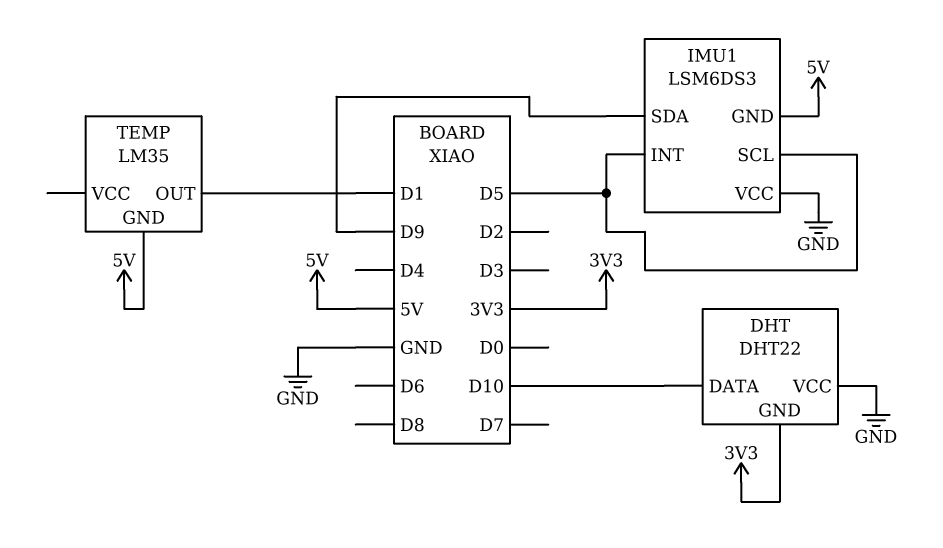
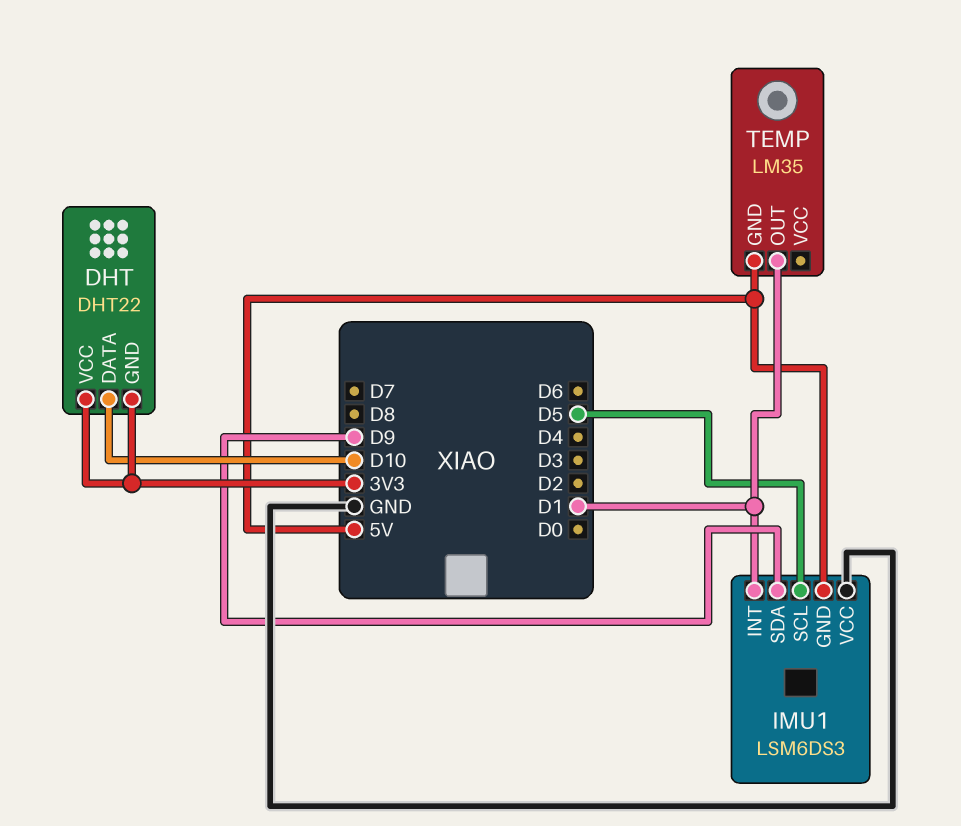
DHT pin VCC: GND -> 3V3
IMU1 pin INT: D5 -> D1

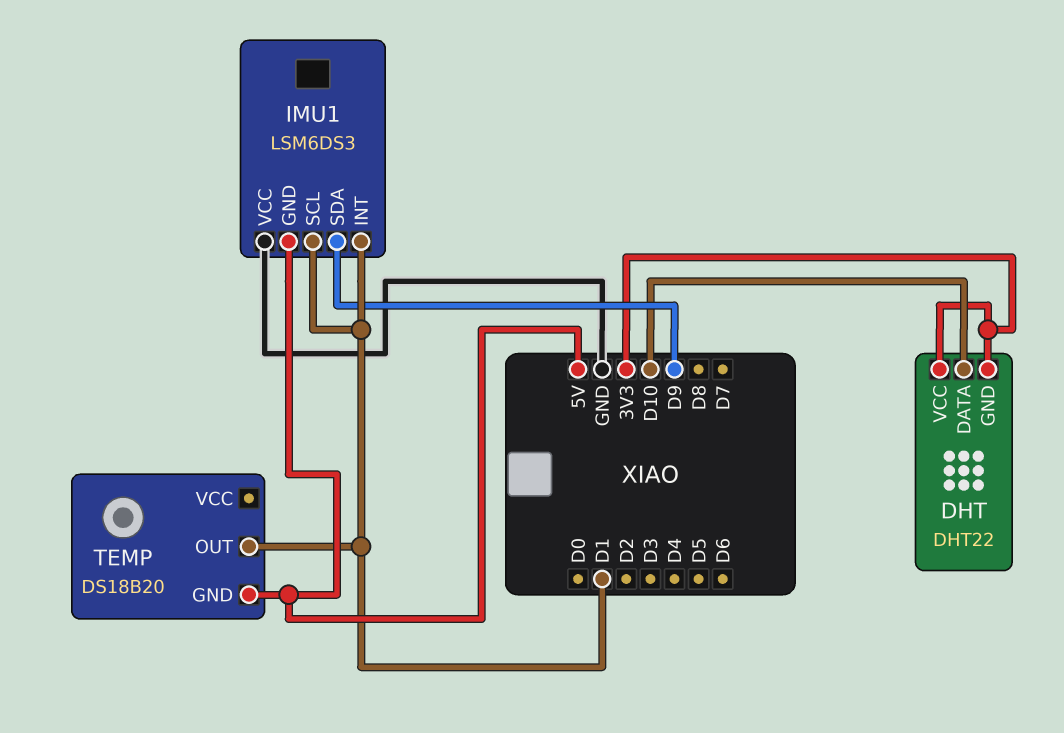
IMU1 pin SCL: D5 -> D1
TEMP: LM35 -> DS18B20

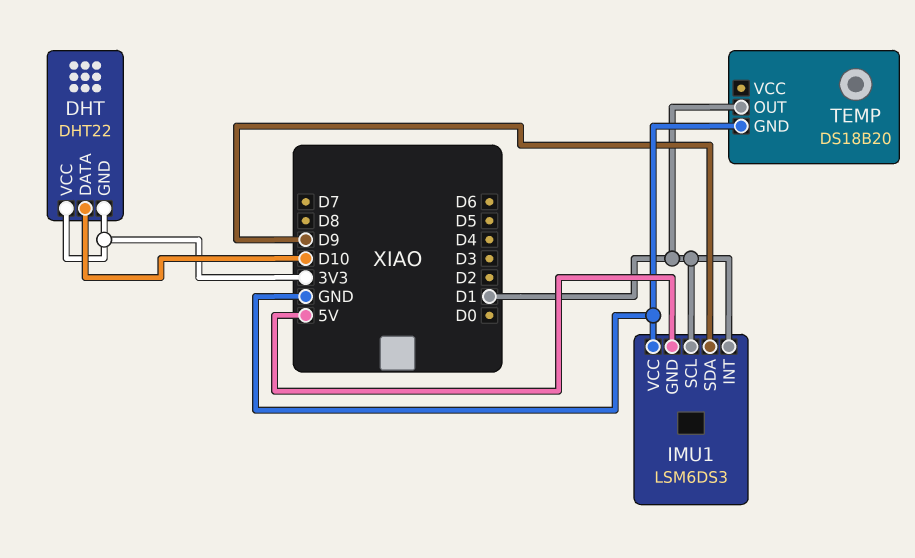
TEMP pin GND: 5V -> GND

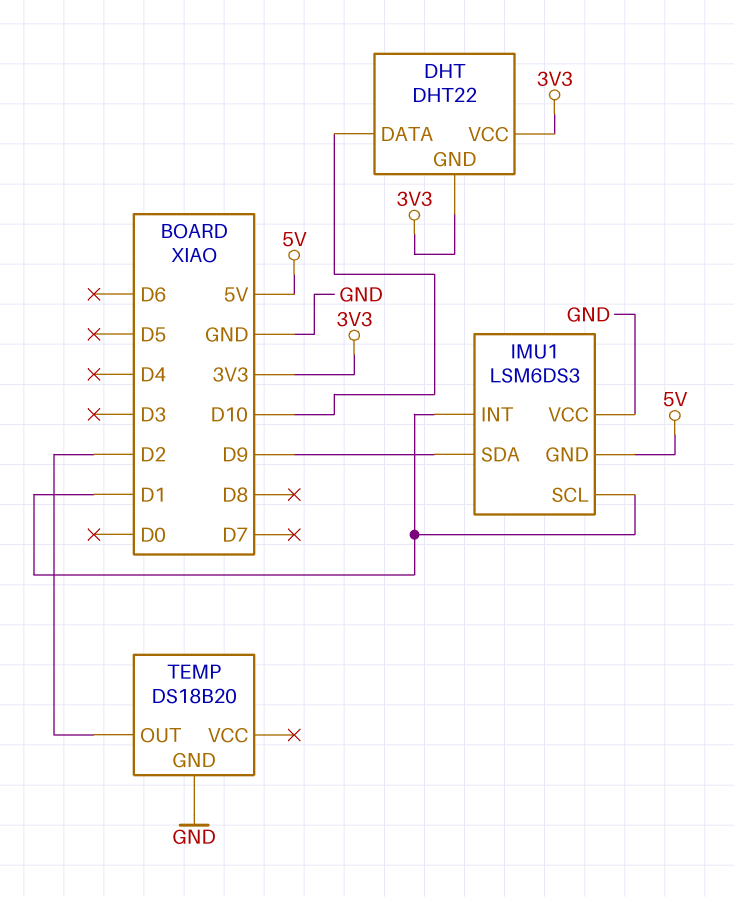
TEMP pin OUT: D1 -> D2

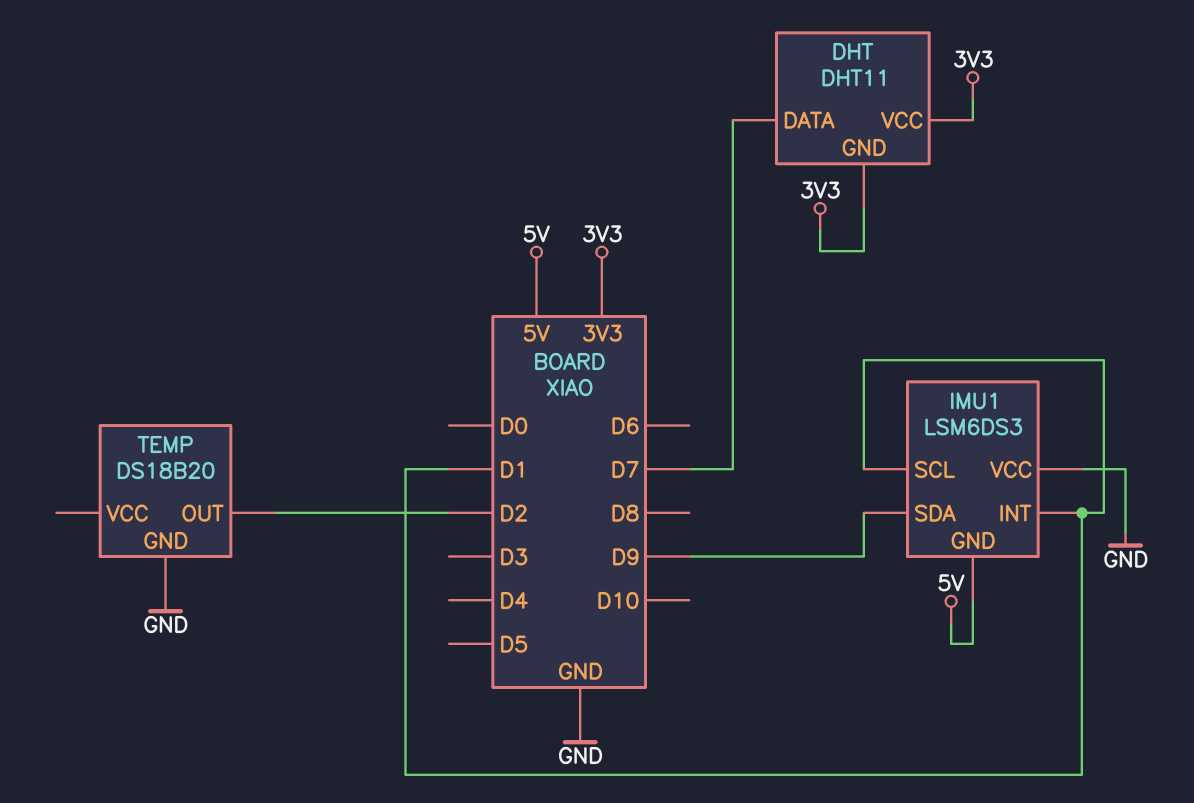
DHT: DHT22 -> DHT11
DHT pin DATA: D10 -> D7

